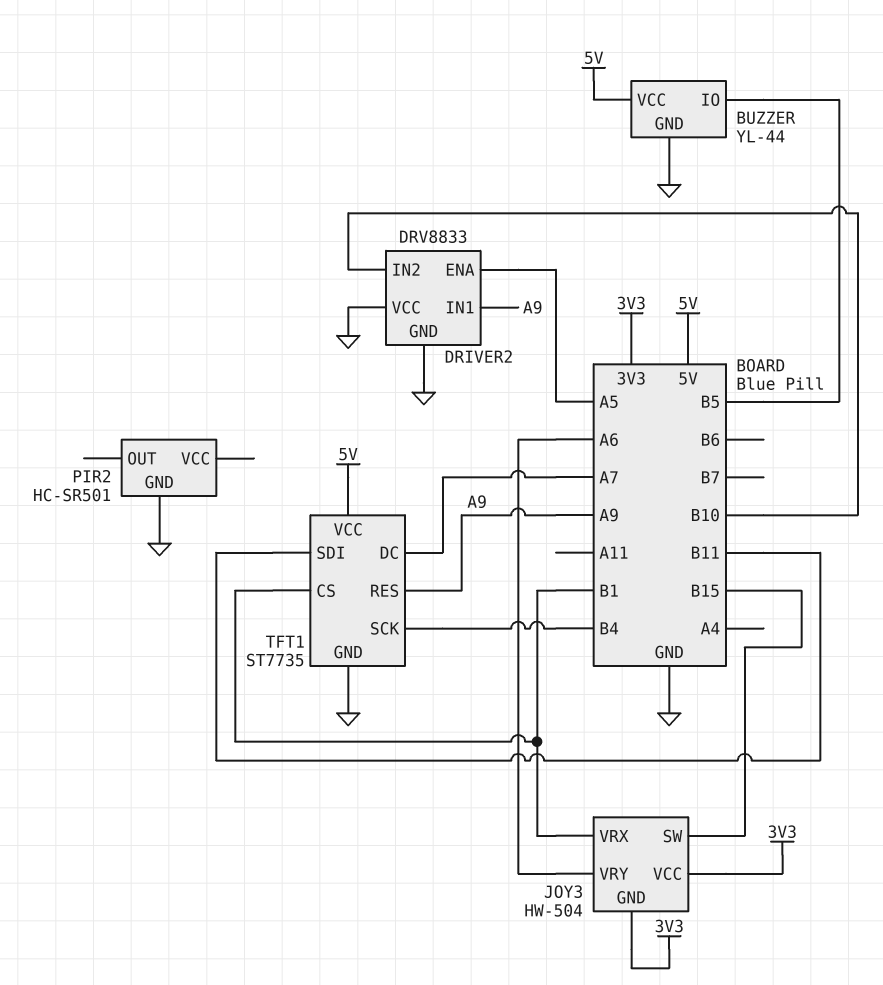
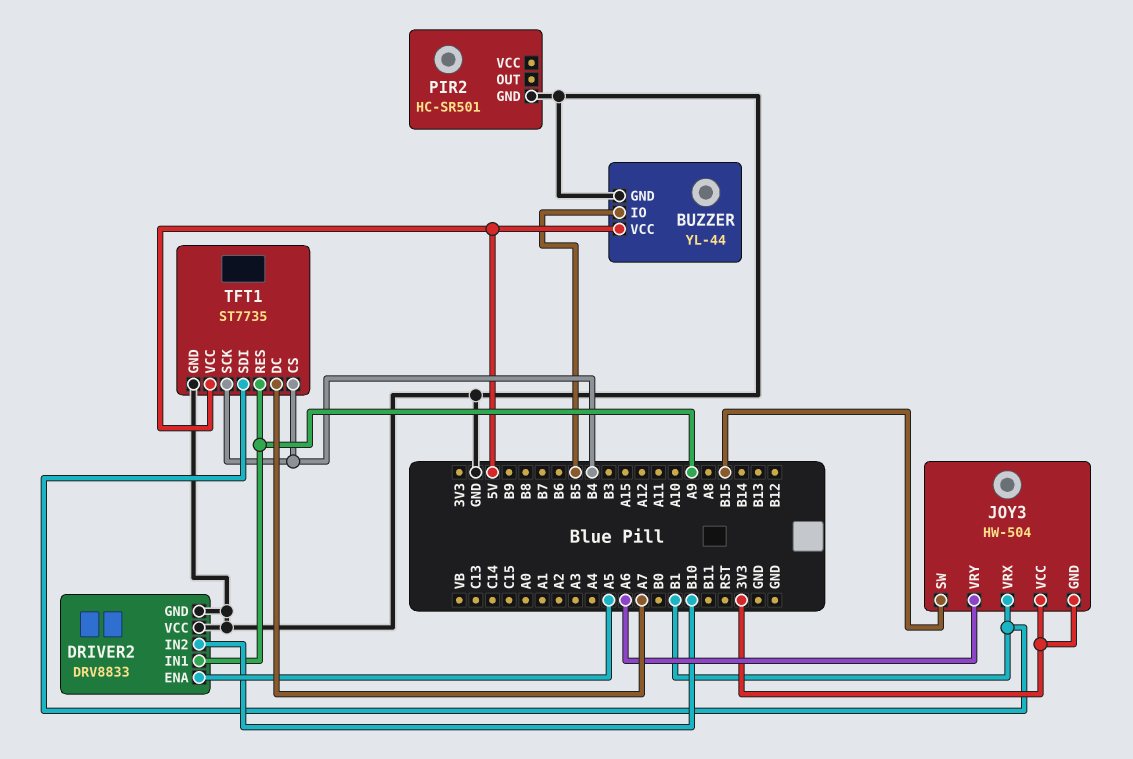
TFT1 pin CS: B1 -> B4
TFT1 pin SDI: B11 -> B1

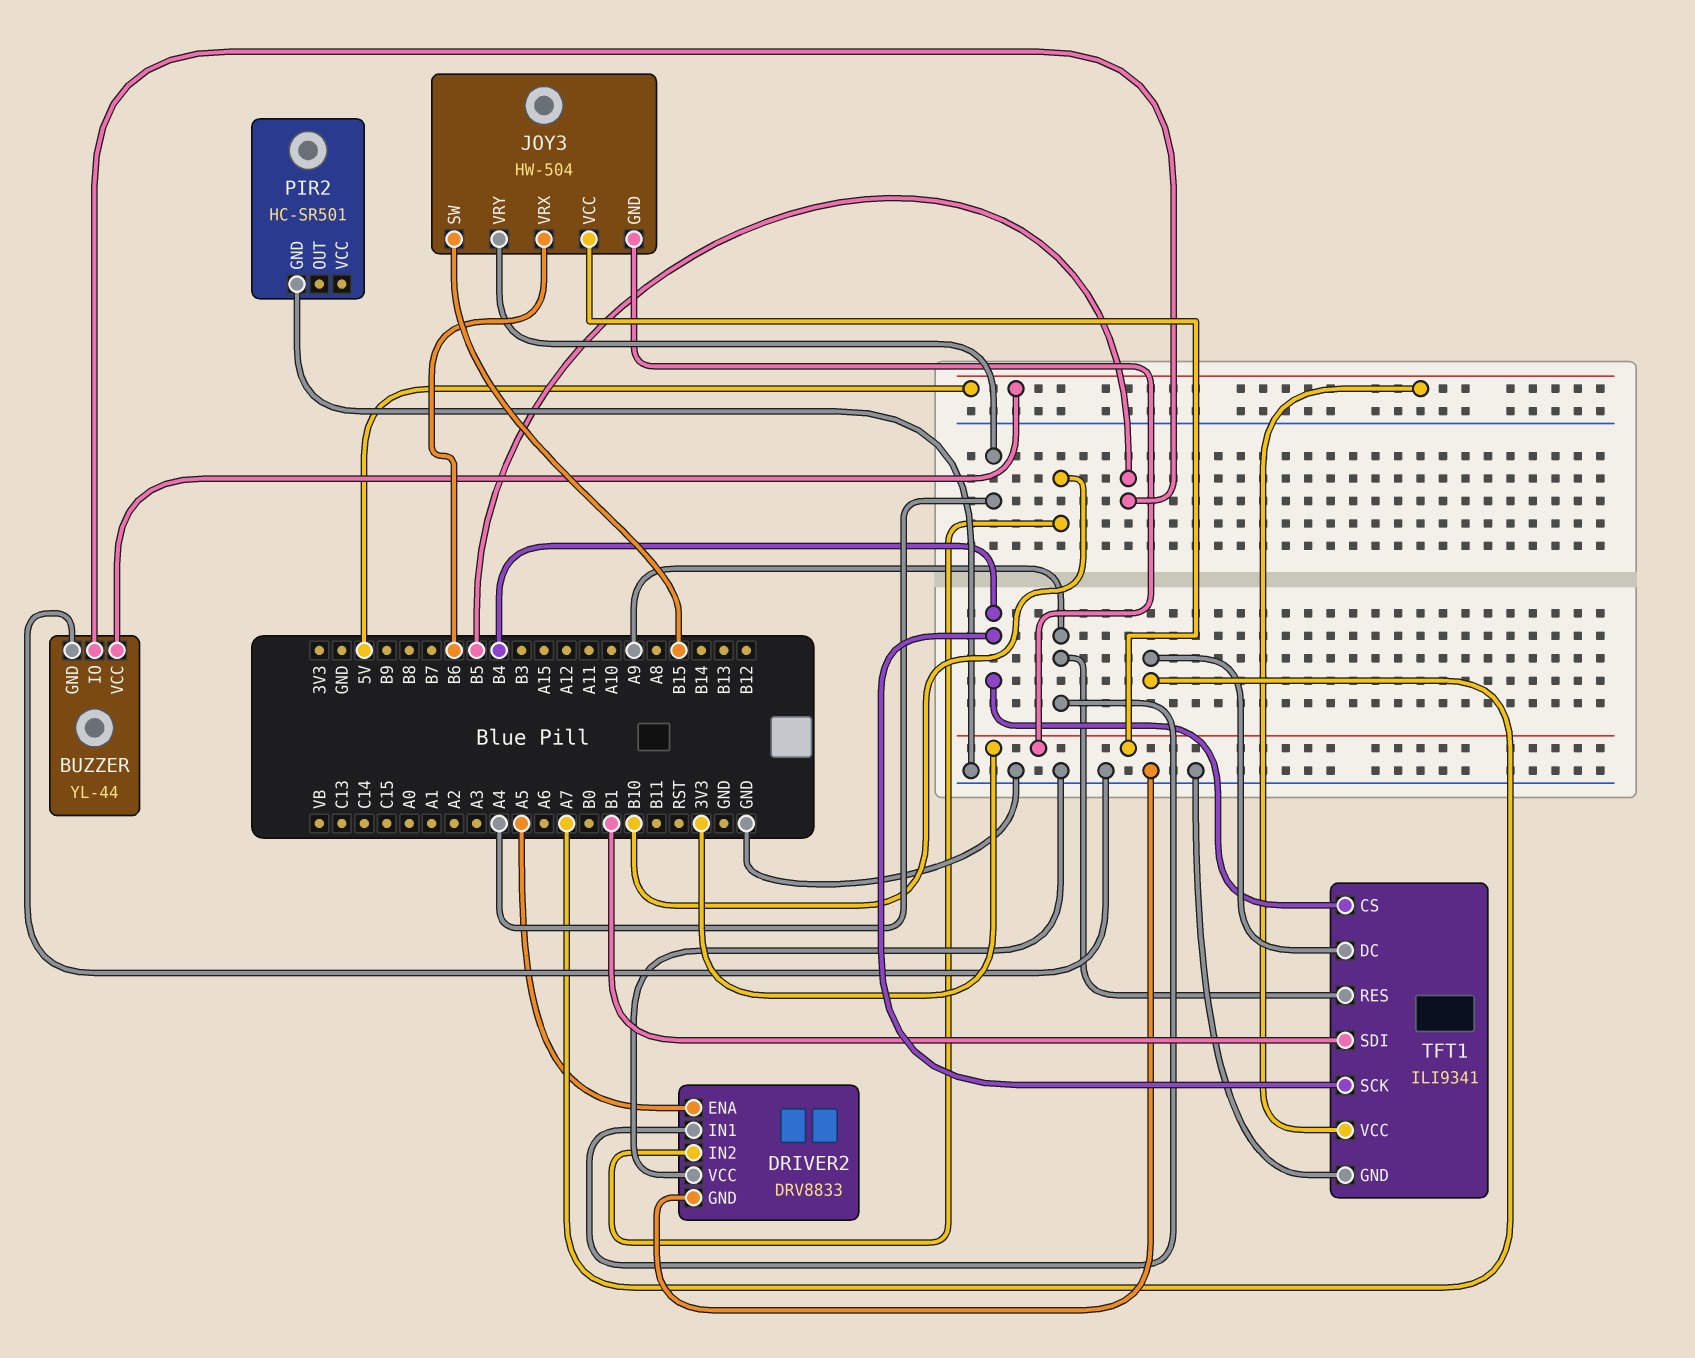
JOY3 pin VRX: B1 -> B6
JOY3 pin VRY: A6 -> A4
TFT1: ST7735 -> ILI9341

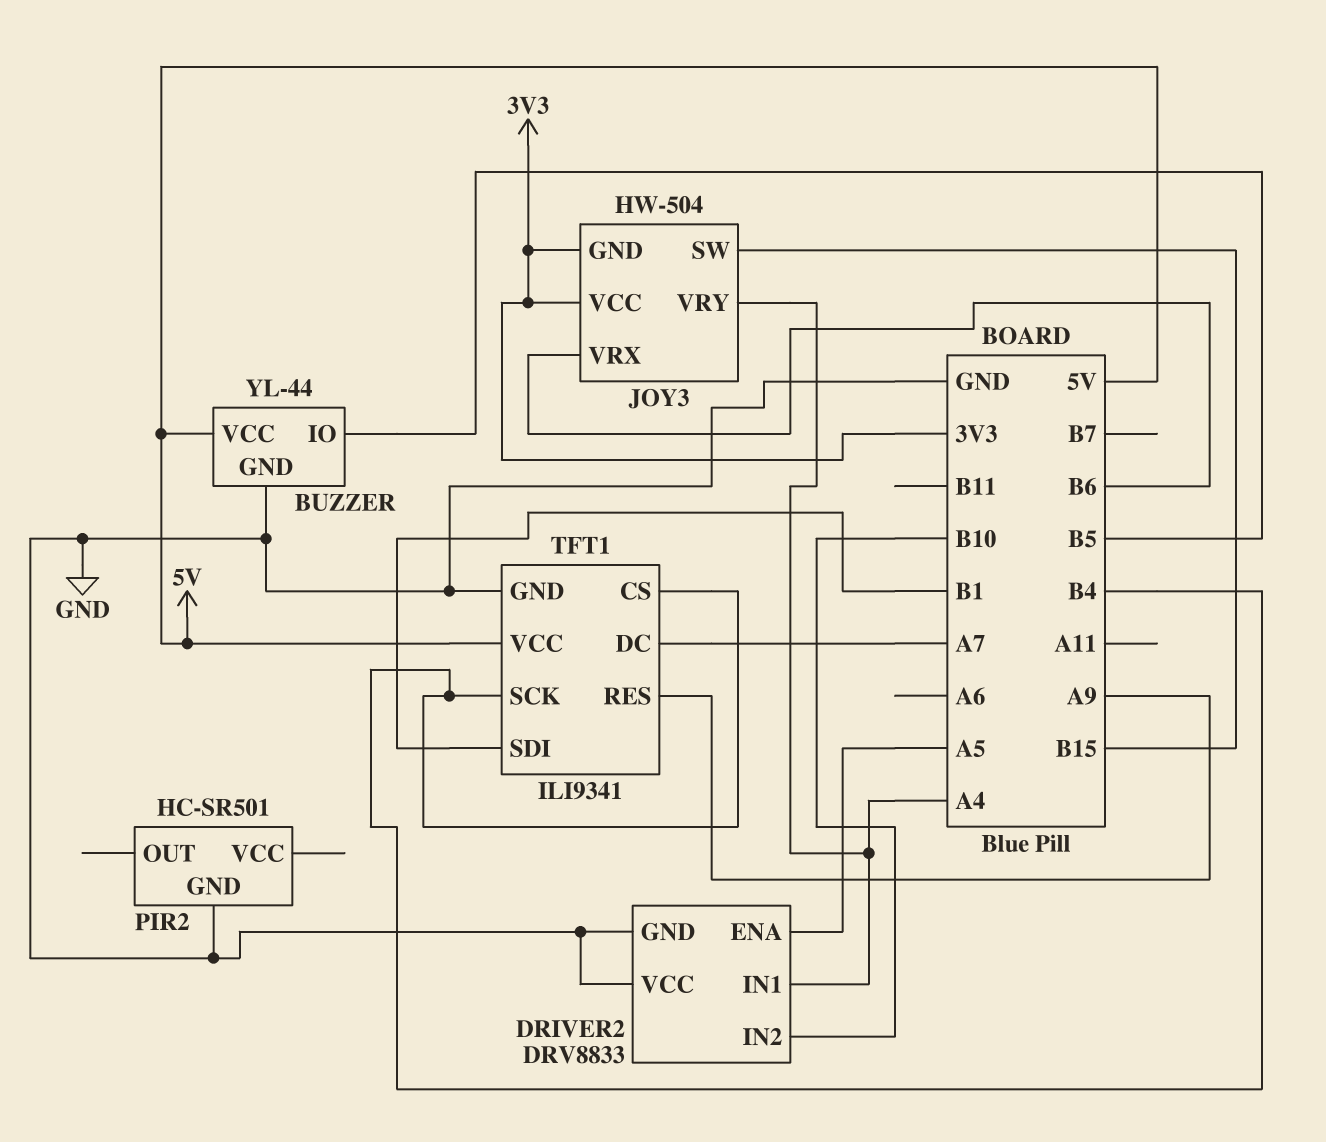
DRIVER2 pin IN1: A9 -> A4

